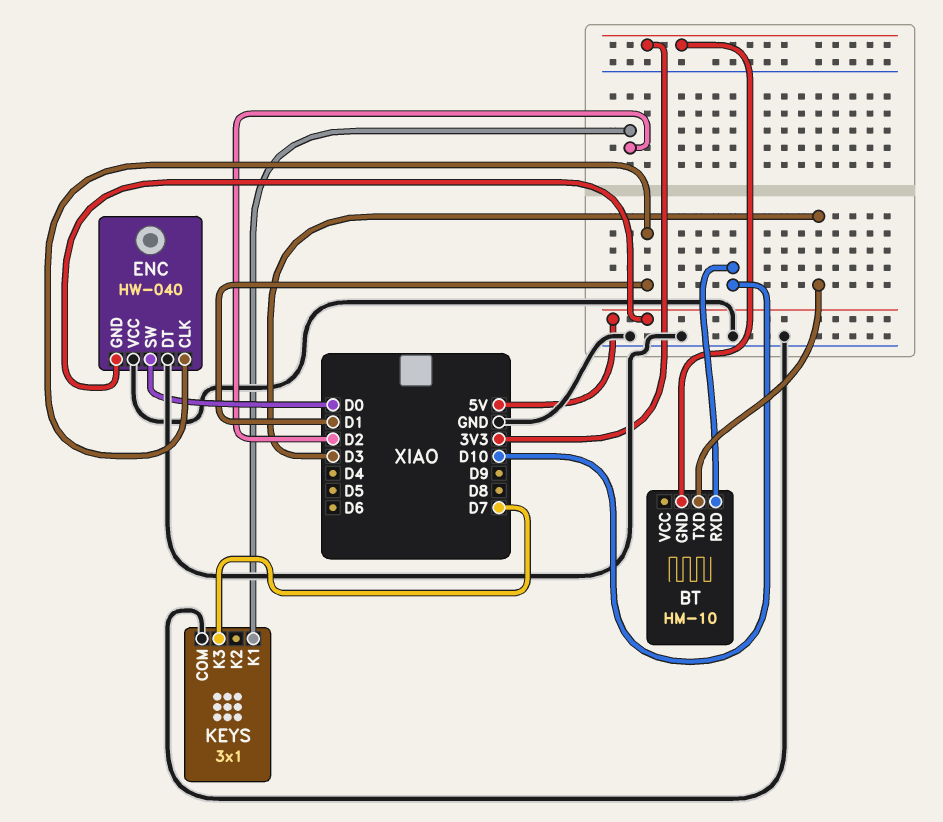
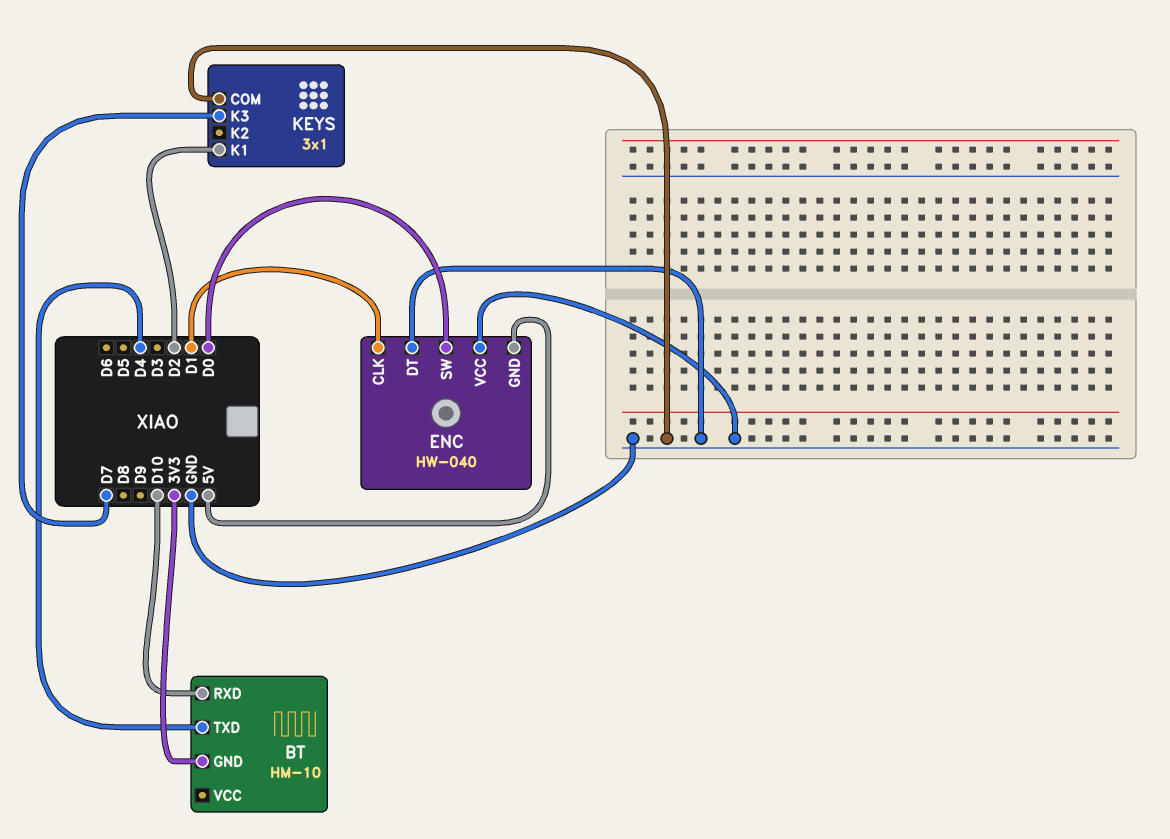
BT pin TXD: D3 -> D4

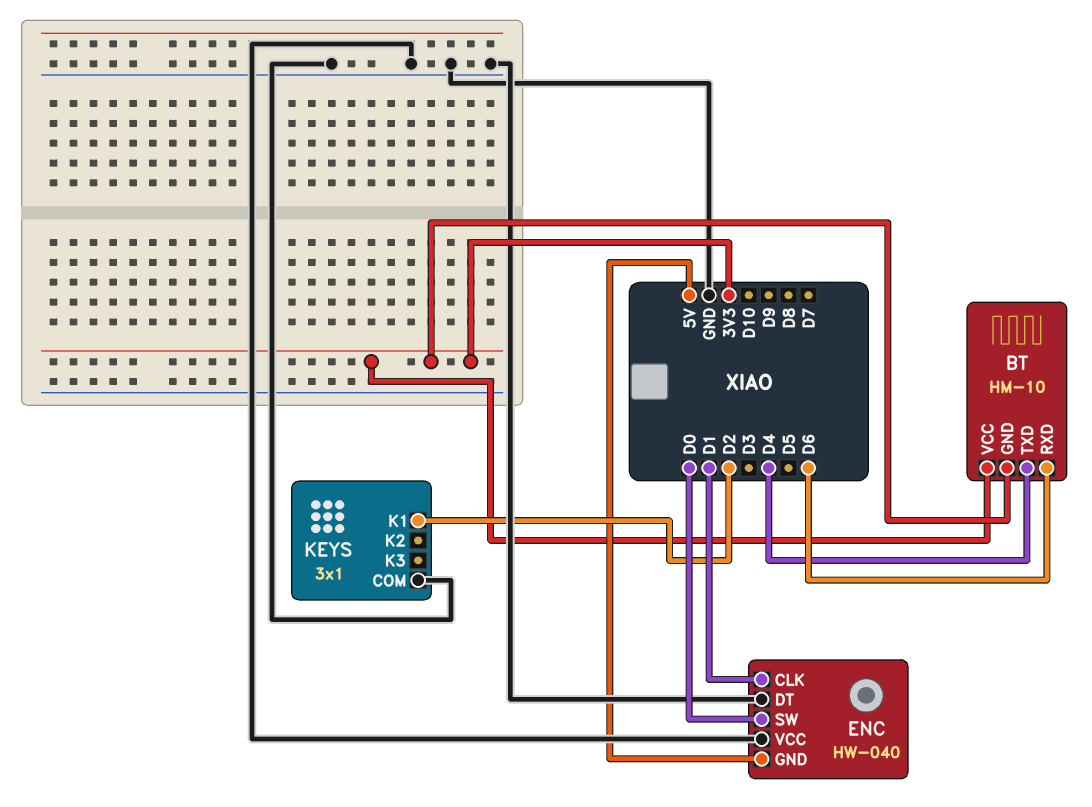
BT pin RXD: D10 -> D6
BT pin VCC: none -> 3V3
KEYS pin K3: D7 -> none

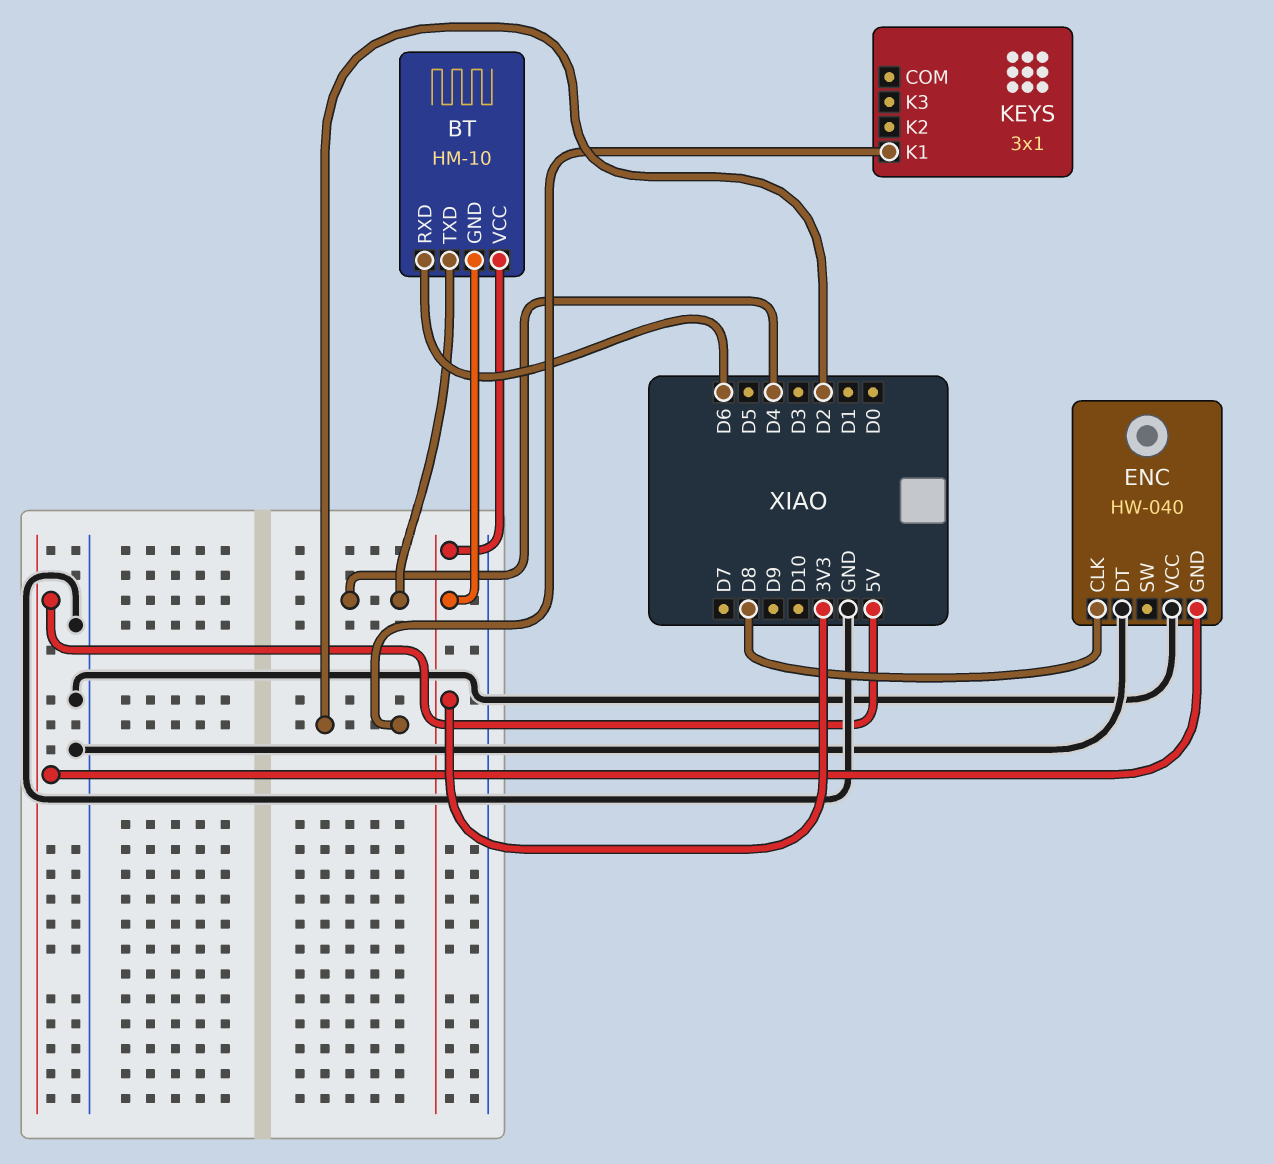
ENC pin CLK: D1 -> D8
ENC pin SW: D0 -> none
KEYS pin COM: GND -> none

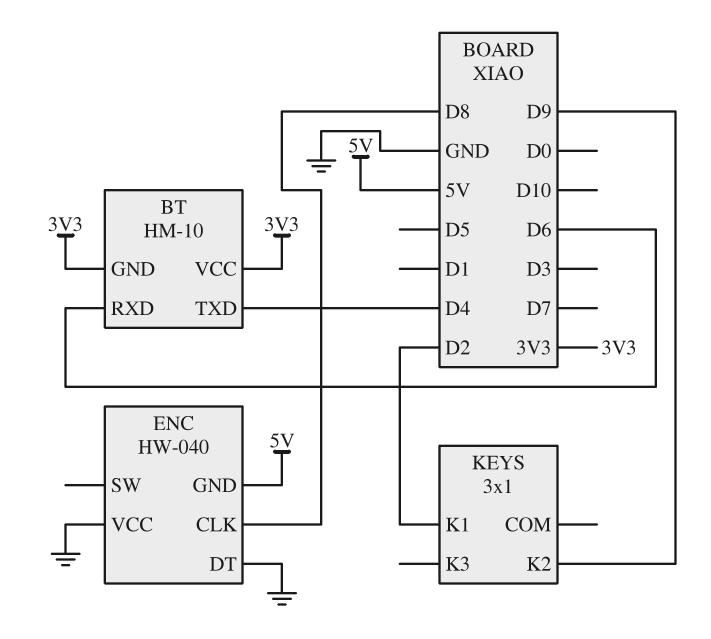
KEYS pin K2: none -> D9

